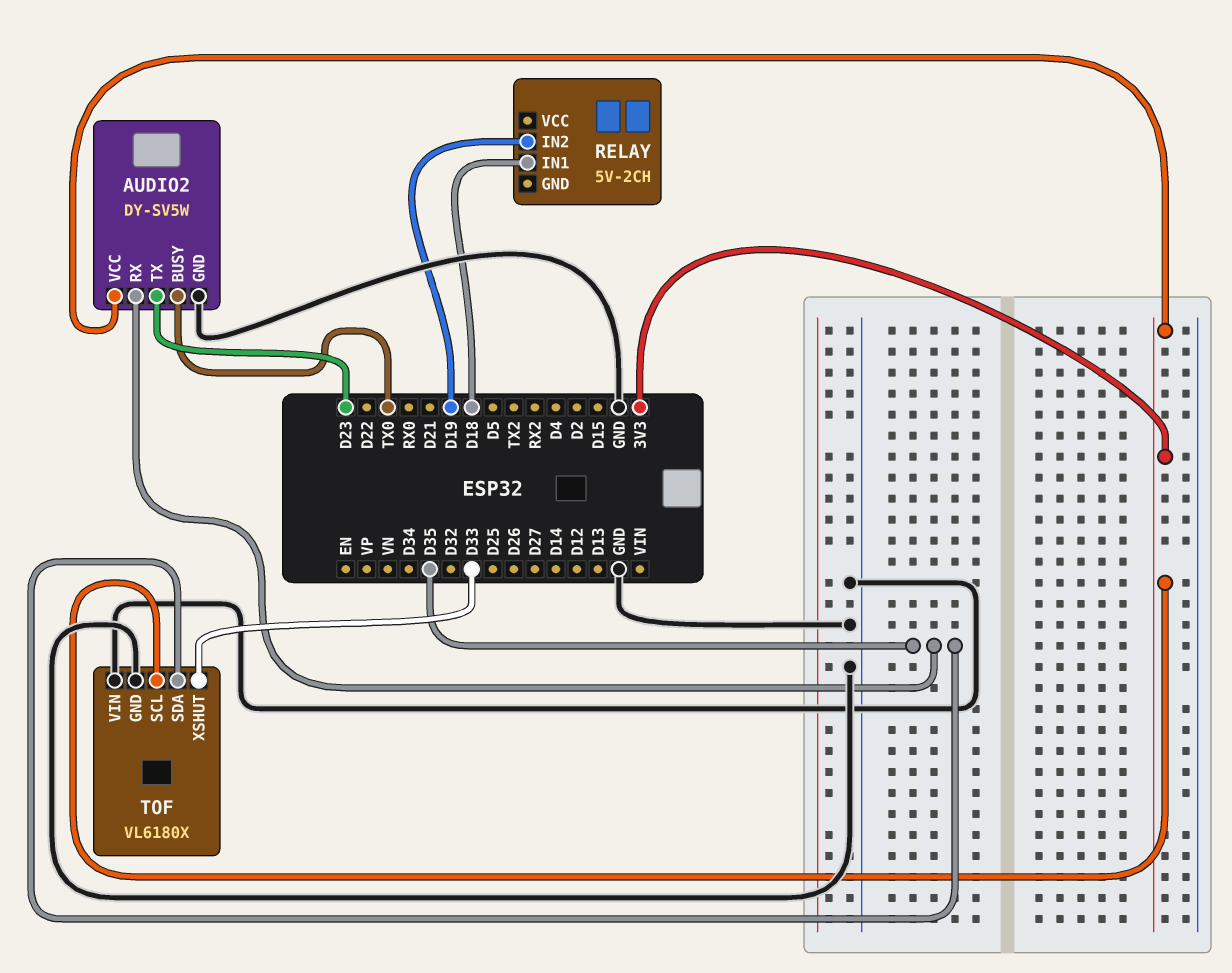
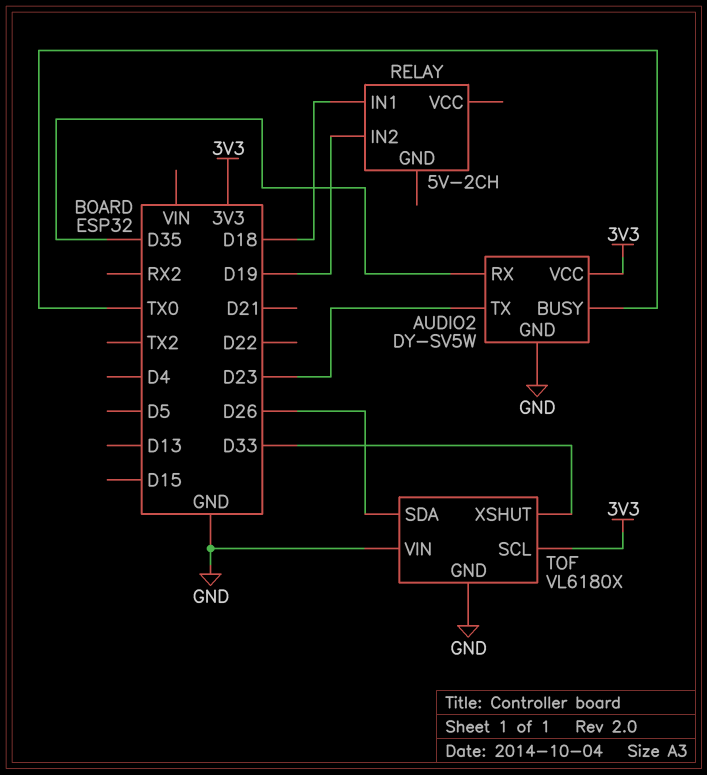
TOF pin SDA: D35 -> D26

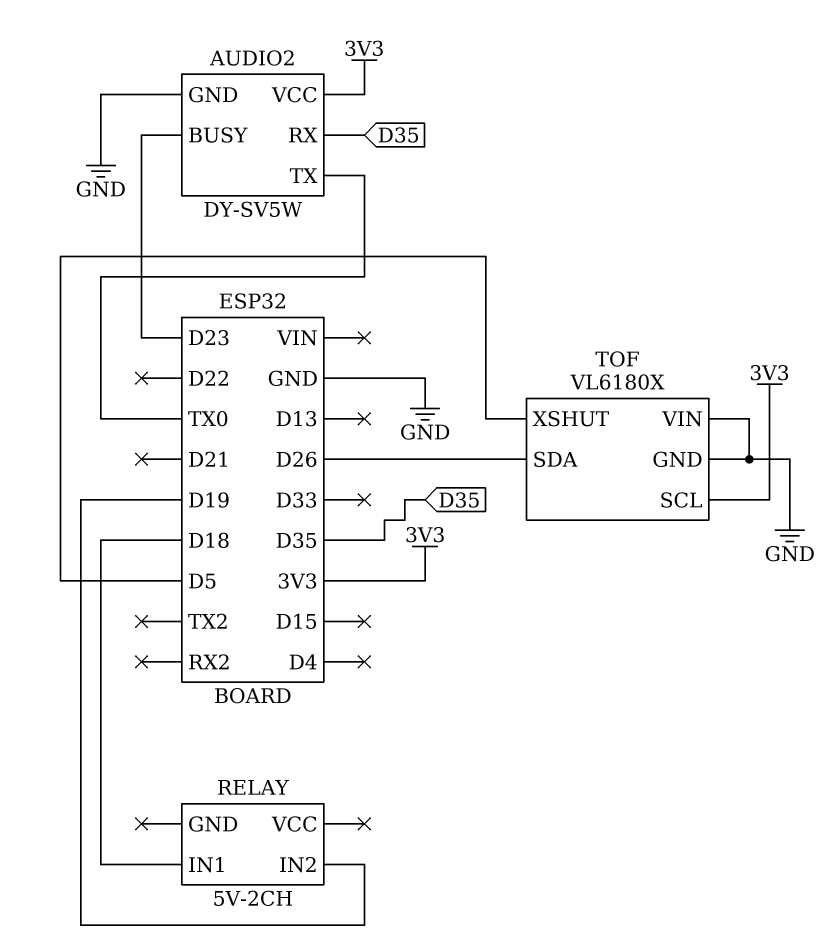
AUDIO2 pin BUSY: TX0 -> D23
AUDIO2 pin TX: D23 -> TX0
TOF pin XSHUT: D33 -> D5

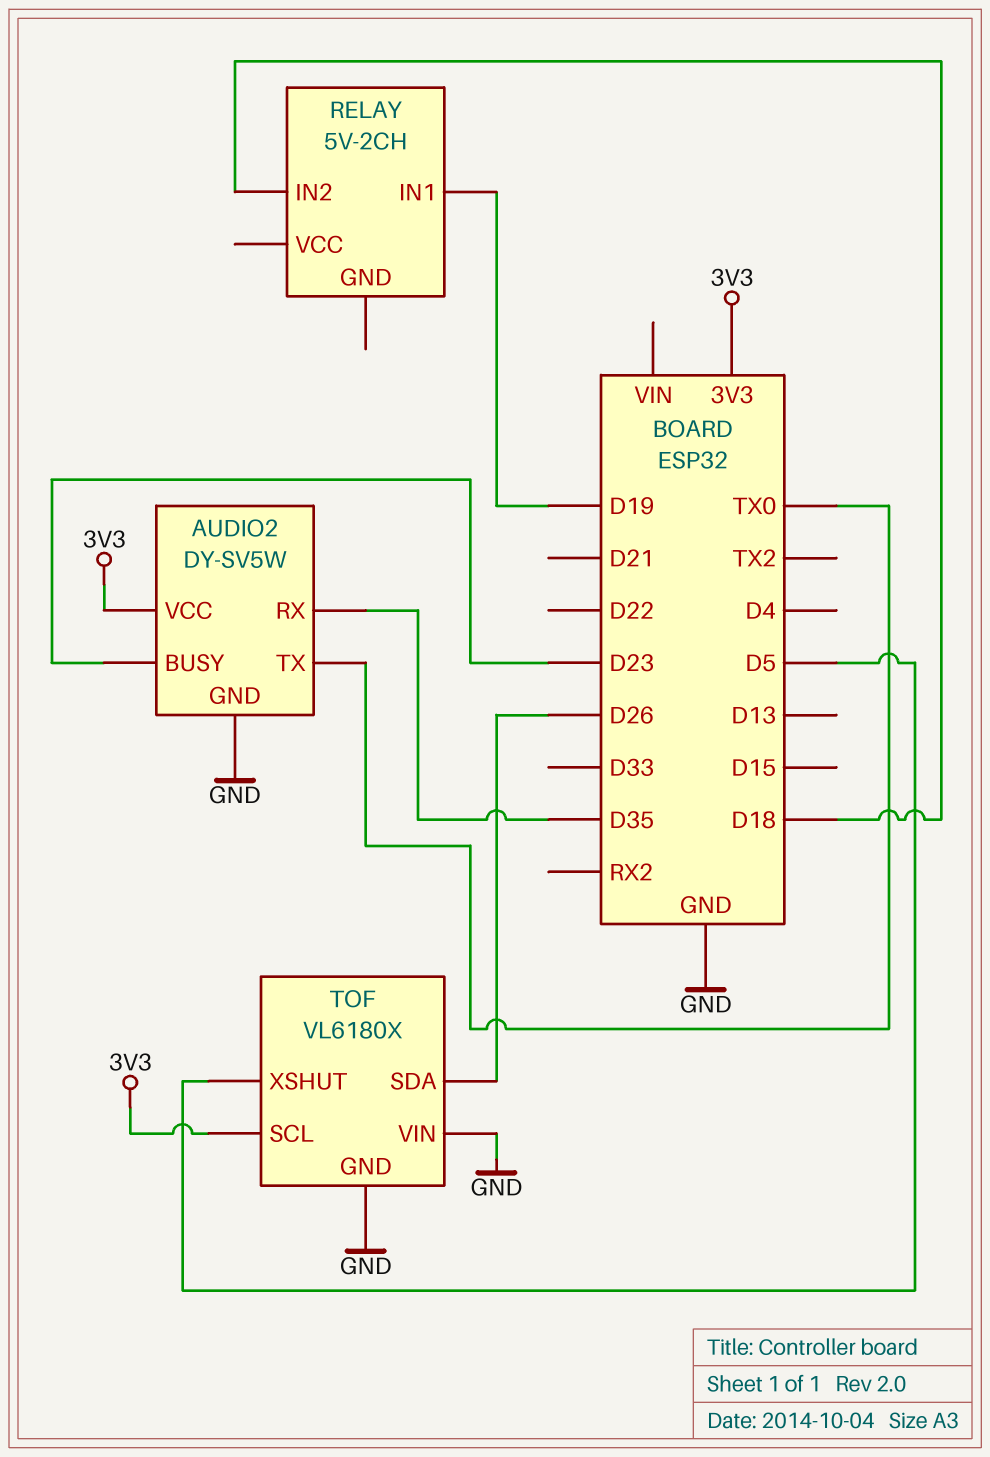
RELAY pin IN1: D18 -> D19
RELAY pin IN2: D19 -> D18

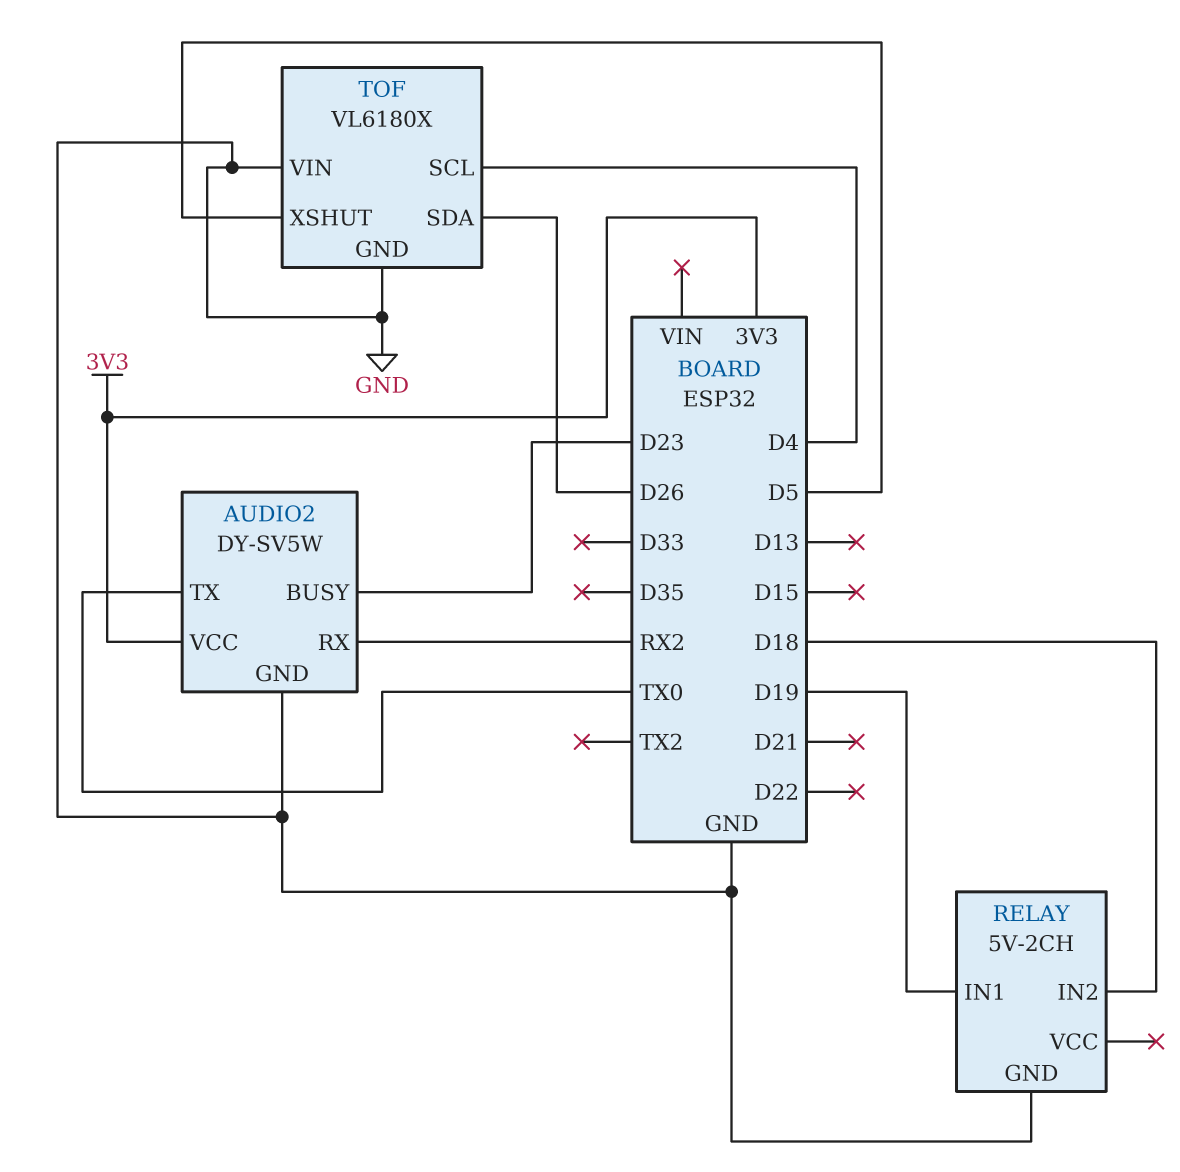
AUDIO2 pin RX: D35 -> RX2
RELAY pin GND: none -> GND
TOF pin SCL: 3V3 -> D4

